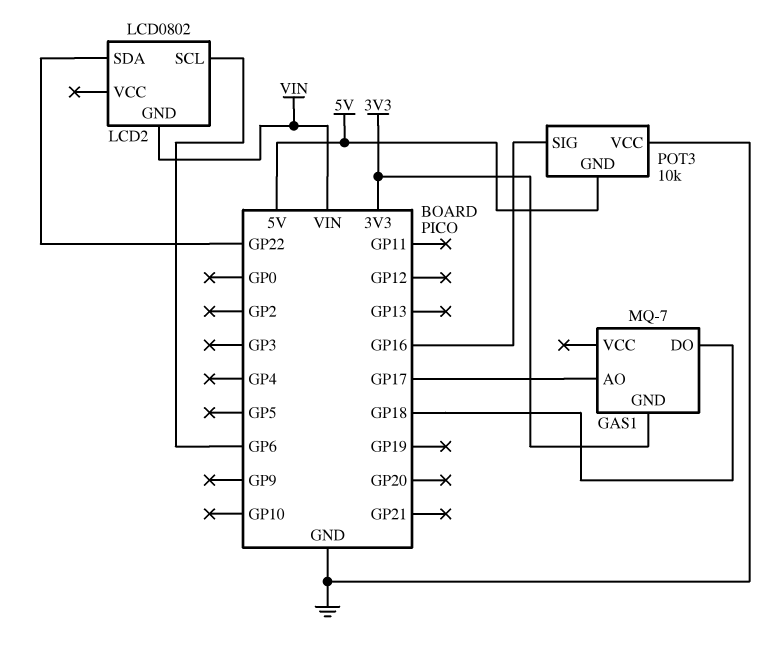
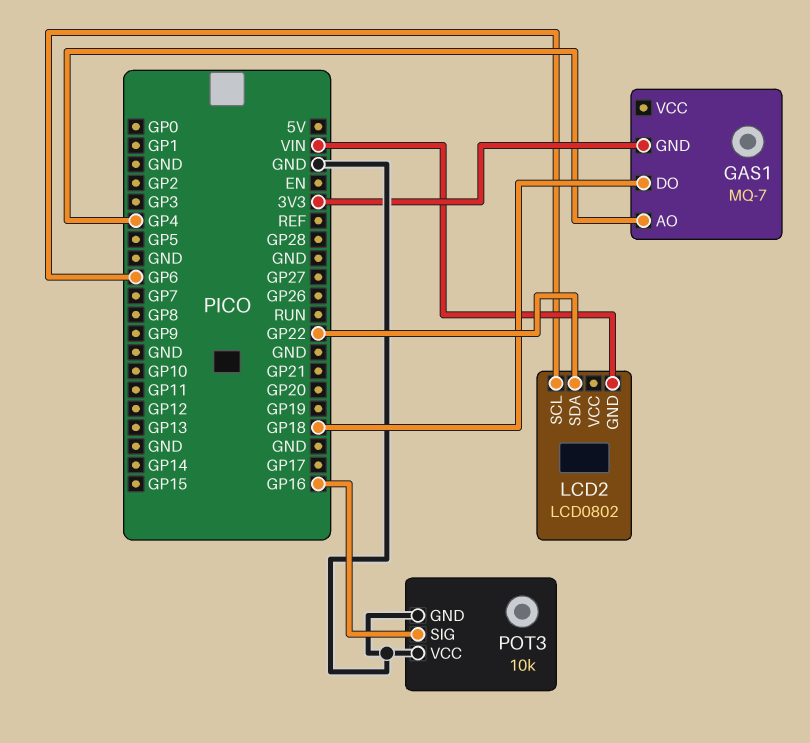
GAS1 pin AO: GP17 -> GP4
POT3 pin GND: 5V -> GND

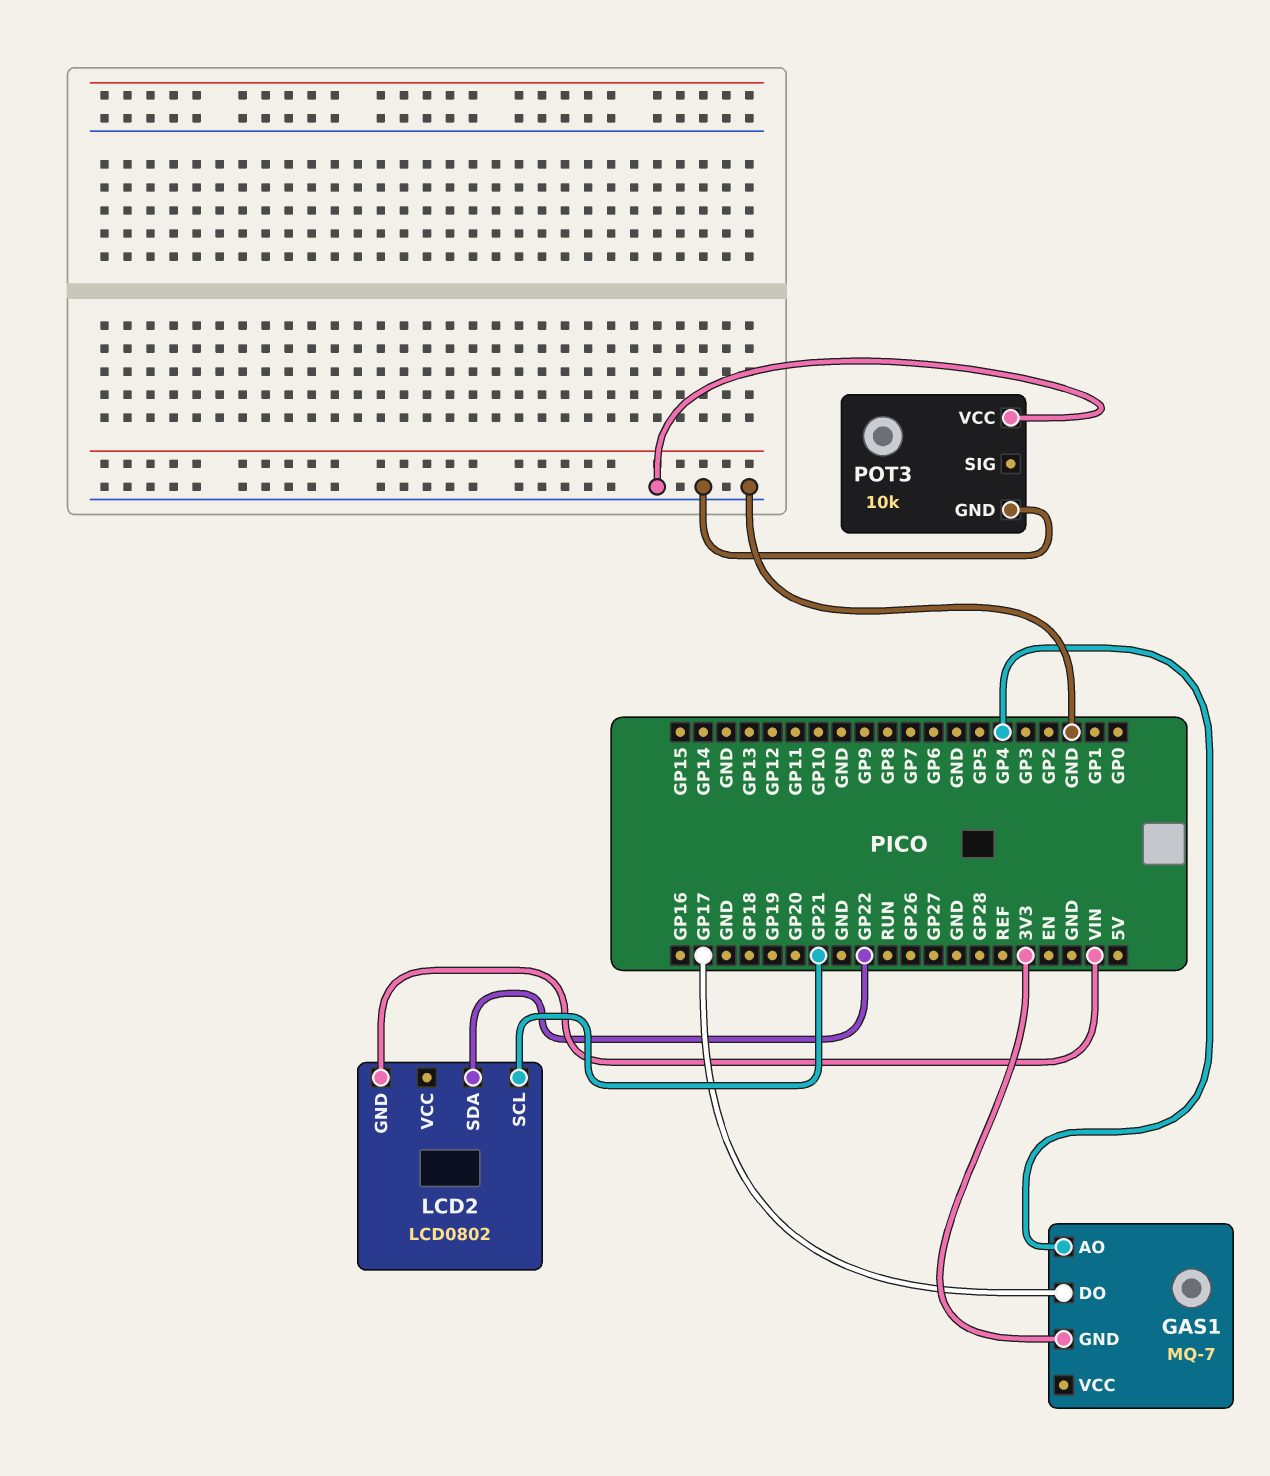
GAS1 pin DO: GP18 -> GP17
LCD2 pin SCL: GP6 -> GP21
POT3 pin SIG: GP16 -> none

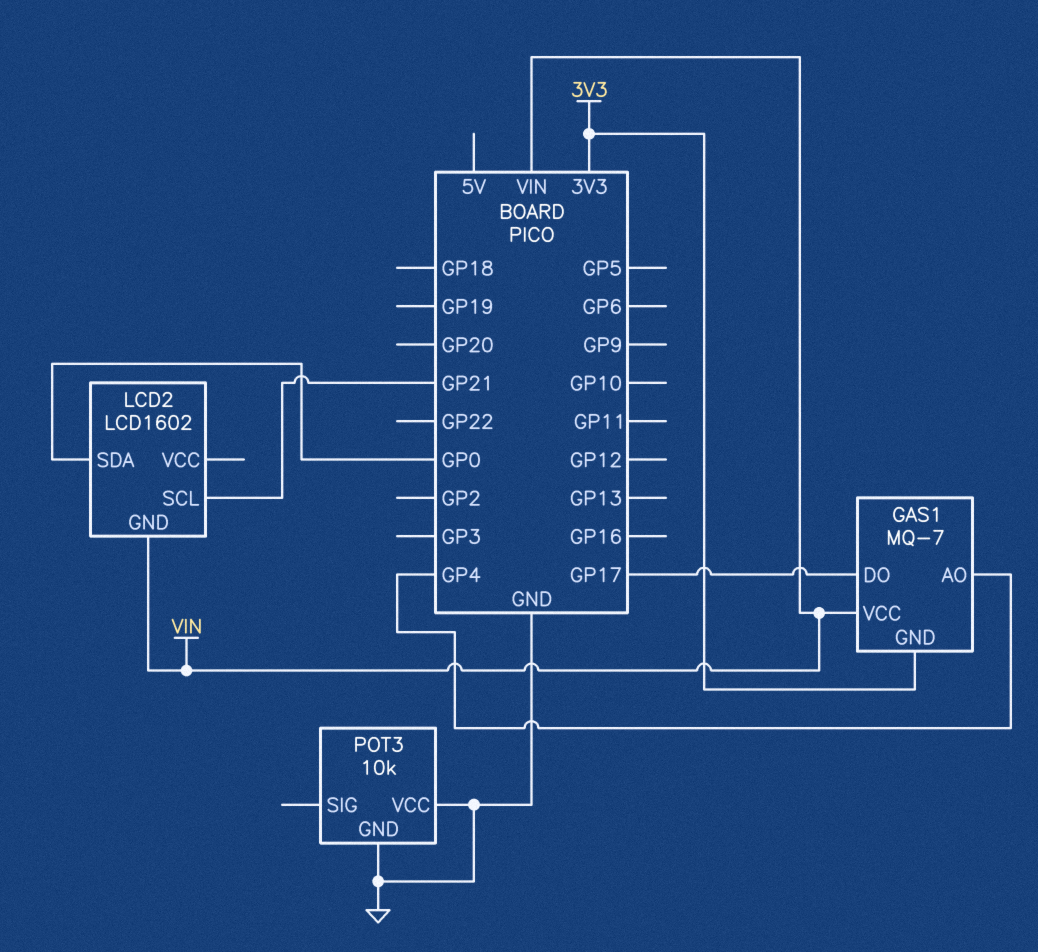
GAS1 pin VCC: none -> VIN
LCD2: LCD0802 -> LCD1602
LCD2 pin SDA: GP22 -> GP0

